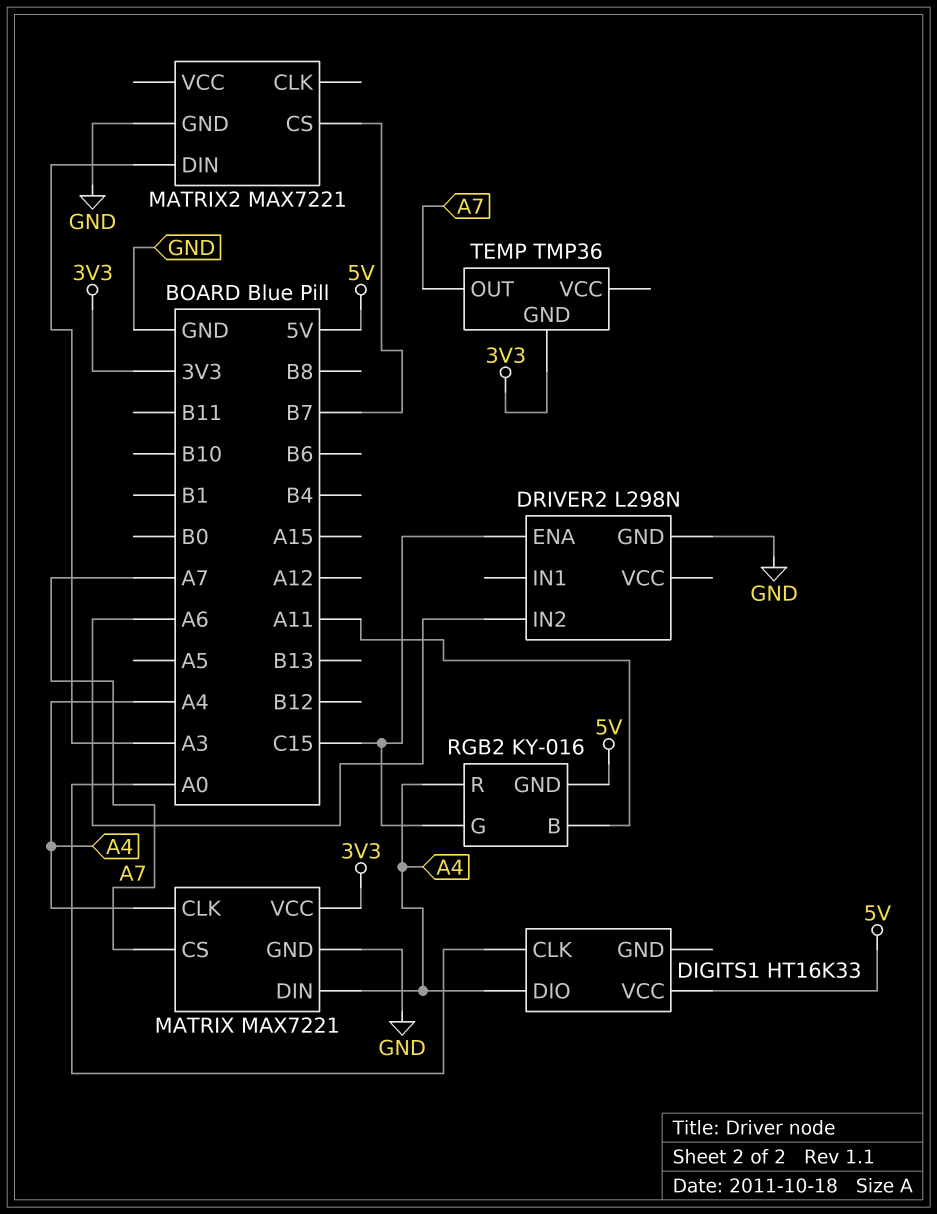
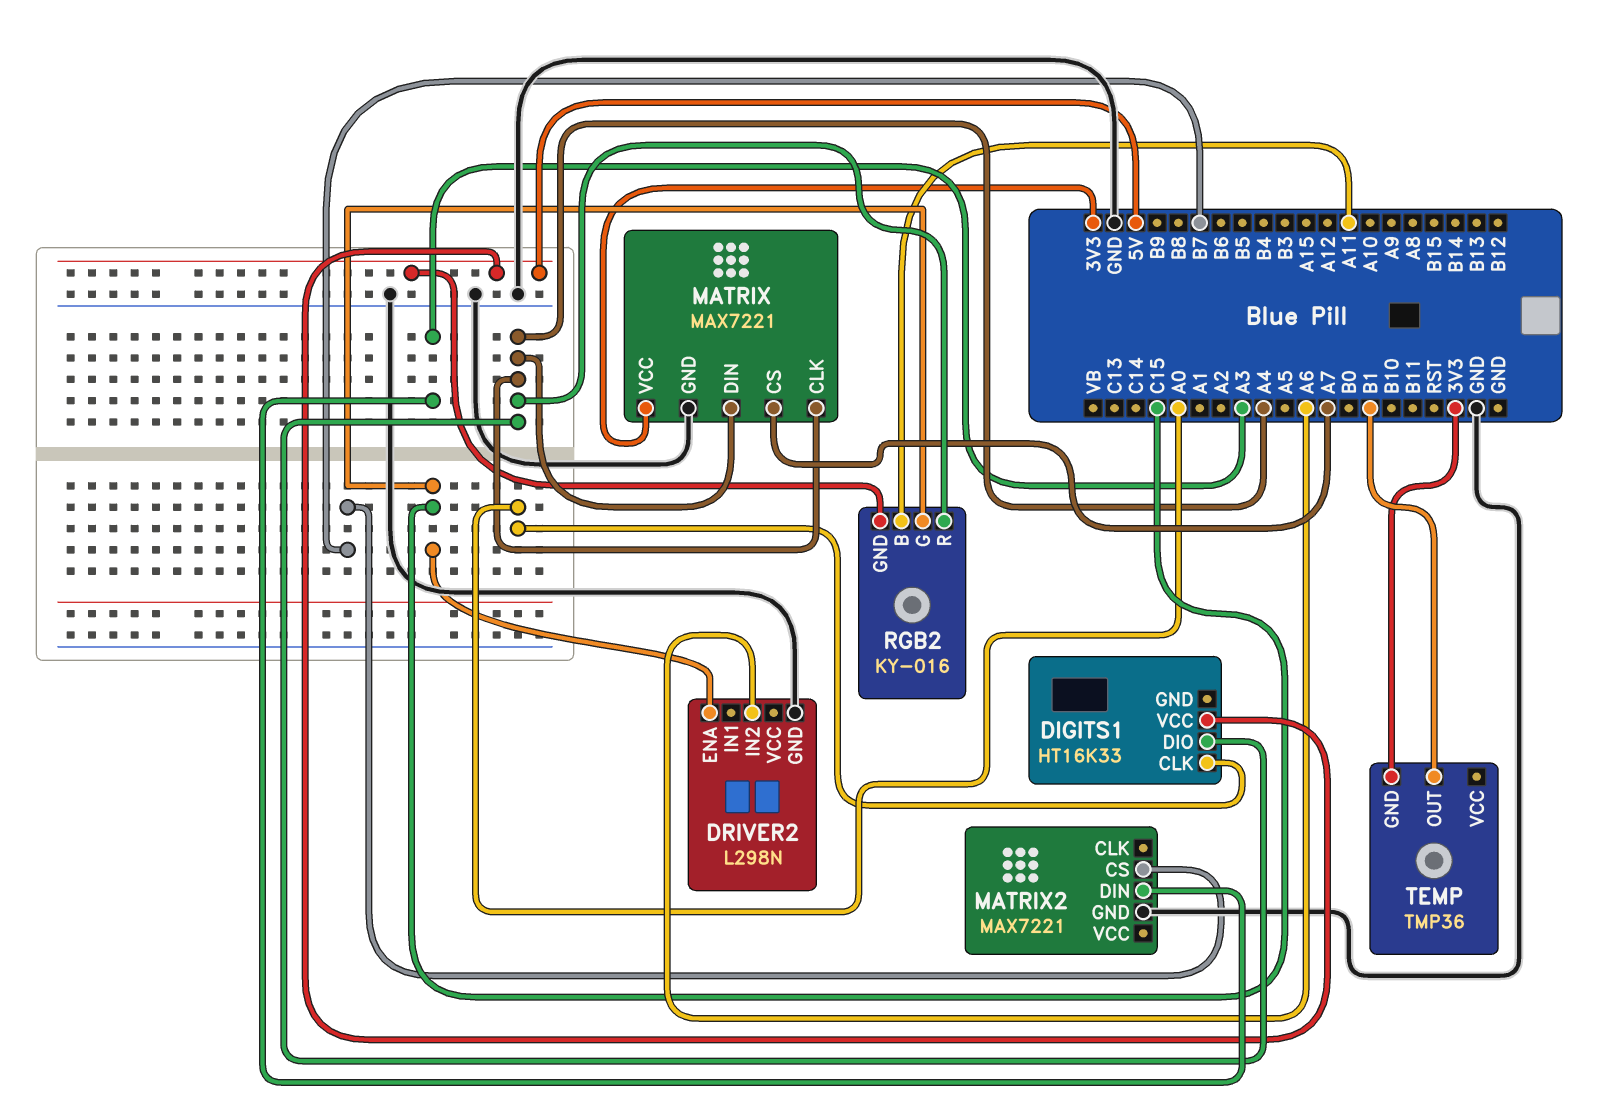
TEMP pin OUT: A7 -> B1

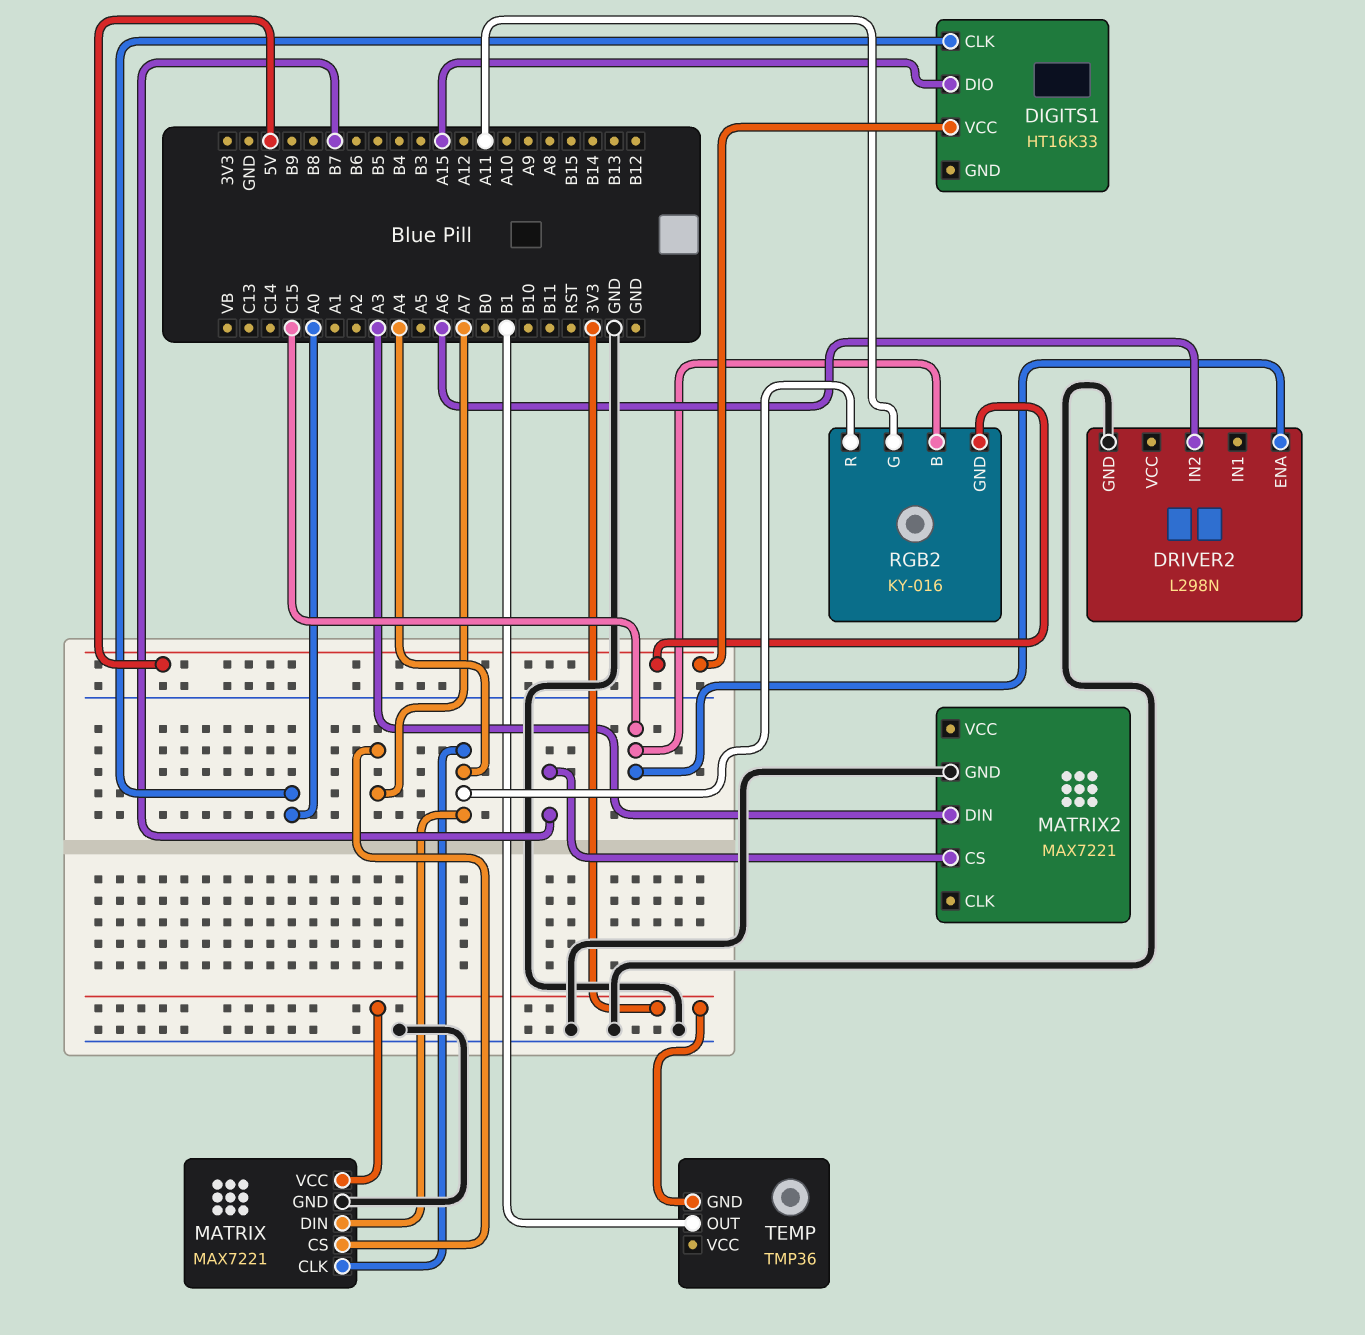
DIGITS1 pin DIO: A4 -> A15
RGB2 pin B: A11 -> C15
RGB2 pin G: C15 -> A11

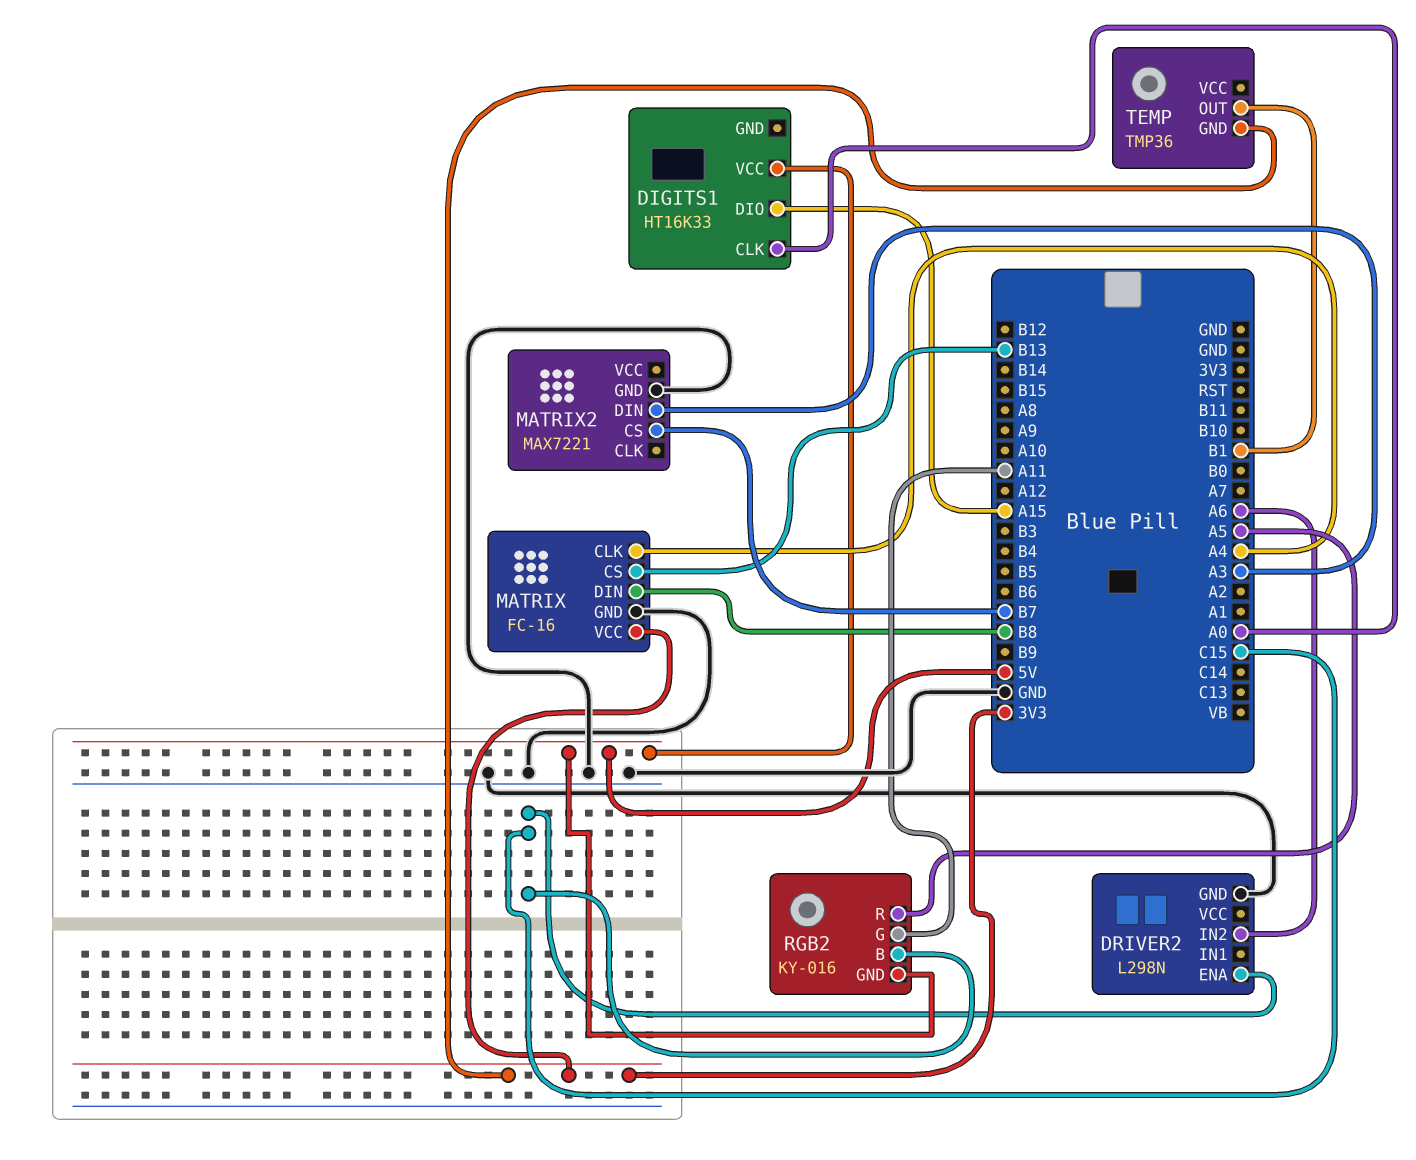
MATRIX: MAX7221 -> FC-16
MATRIX pin CS: A7 -> B13
MATRIX pin DIN: A4 -> B8
RGB2 pin R: A4 -> A5

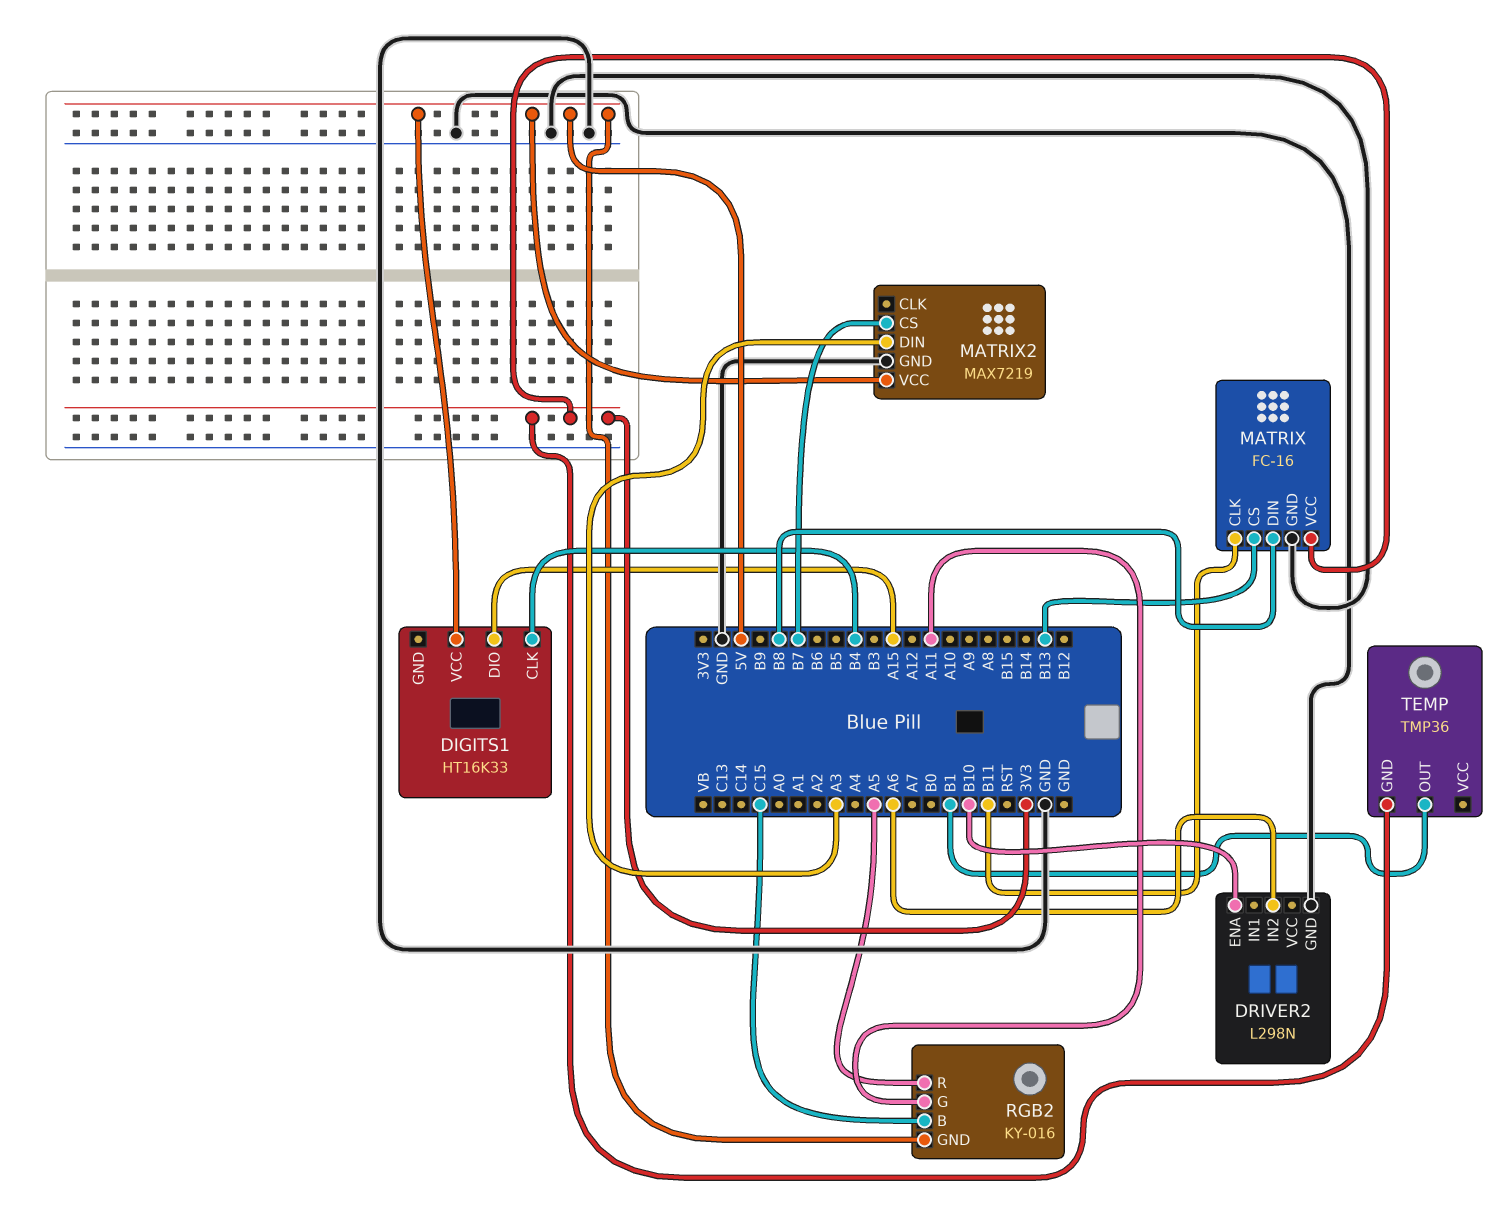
DIGITS1 pin CLK: A0 -> B4
DRIVER2 pin ENA: C15 -> B10
MATRIX pin CLK: A4 -> B11
MATRIX2: MAX7221 -> MAX7219
MATRIX2 pin VCC: none -> 5V

